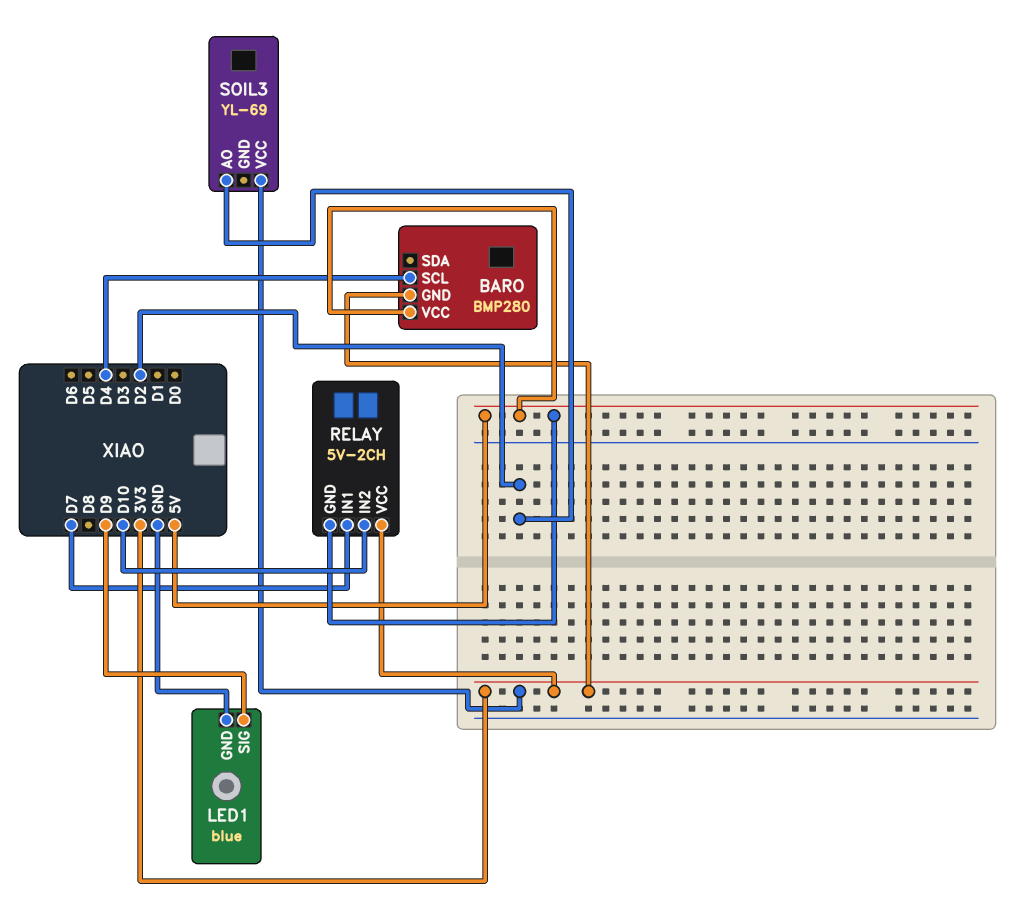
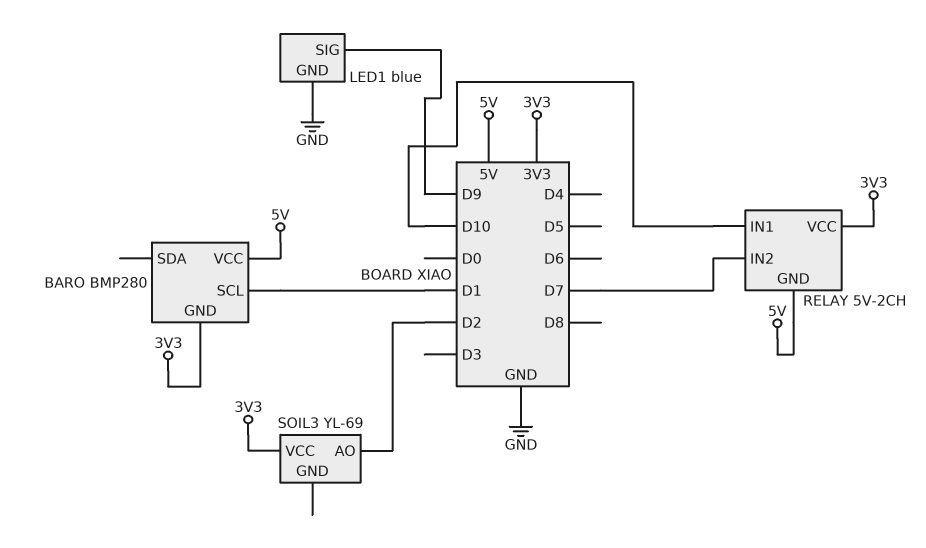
BARO pin SCL: D4 -> D1
RELAY pin IN1: D7 -> D10
RELAY pin IN2: D10 -> D7

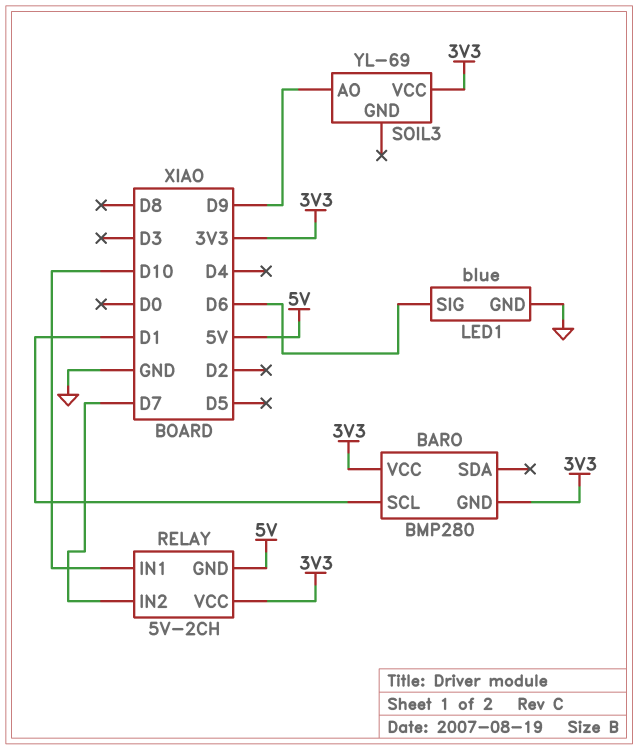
BARO pin VCC: 5V -> 3V3
LED1 pin SIG: D9 -> D6
SOIL3 pin AO: D2 -> D9

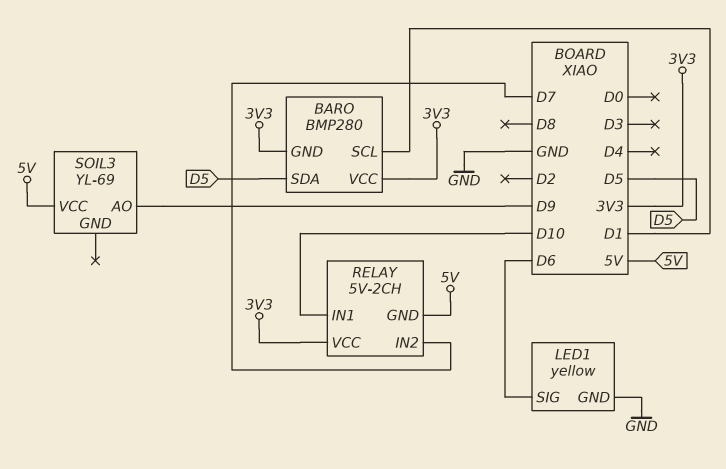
BARO pin SDA: none -> D5
LED1: blue -> yellow
SOIL3 pin VCC: 3V3 -> 5V

